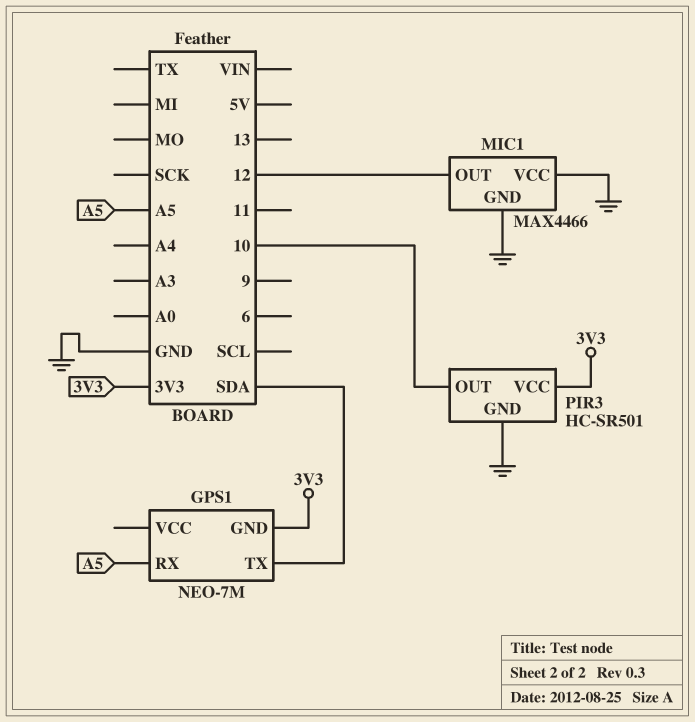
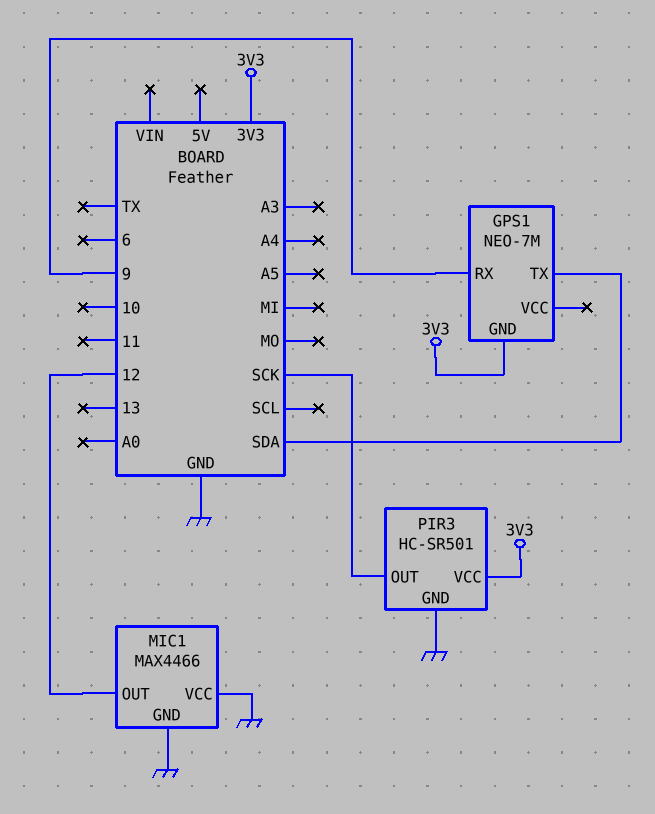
GPS1 pin RX: A5 -> 9
PIR3 pin OUT: 10 -> SCK

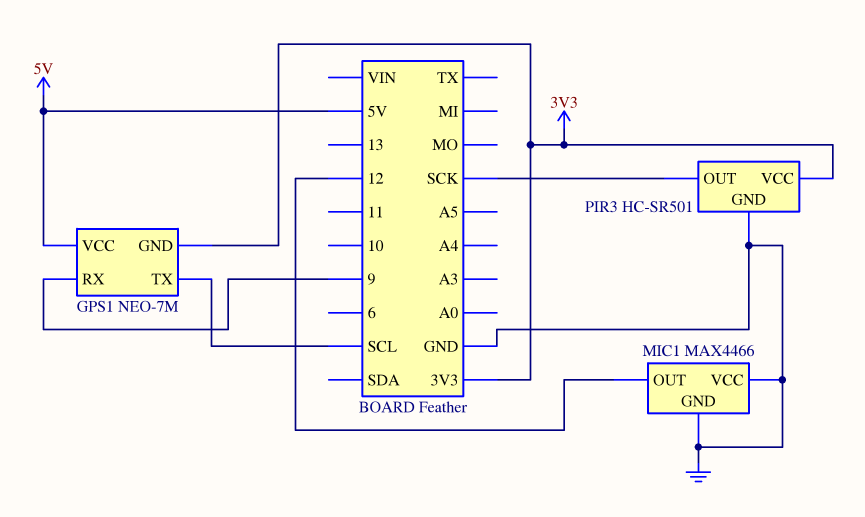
GPS1 pin TX: SDA -> SCL
GPS1 pin VCC: none -> 5V

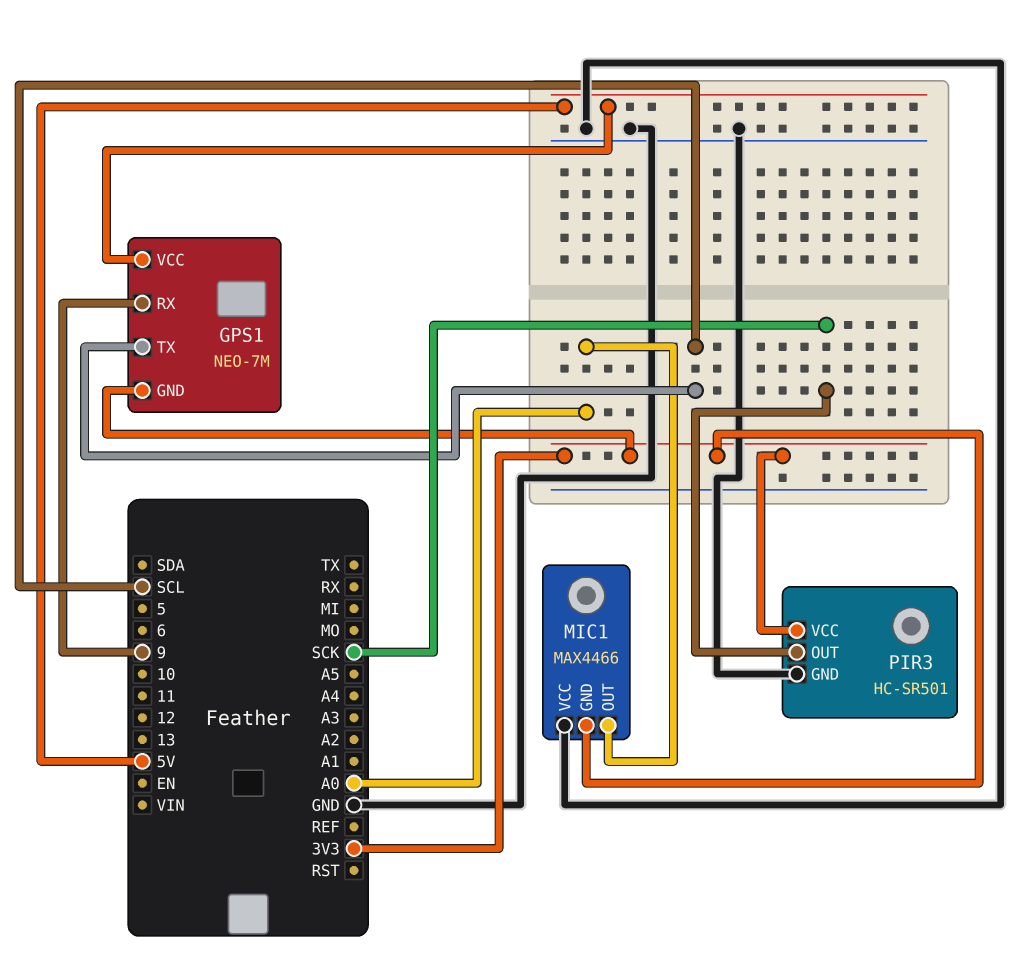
MIC1 pin GND: GND -> 3V3
MIC1 pin OUT: 12 -> A0

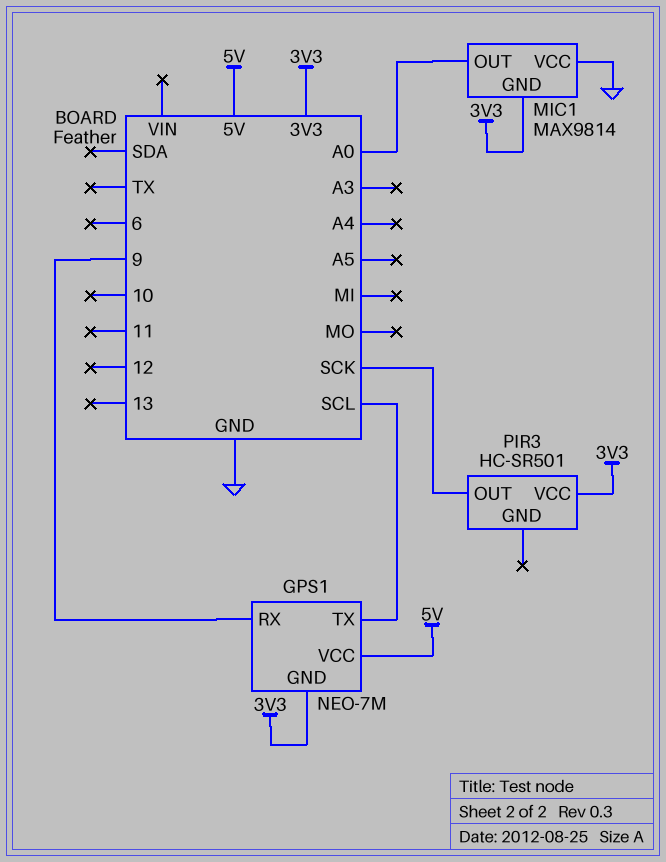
MIC1: MAX4466 -> MAX9814
PIR3 pin GND: GND -> none

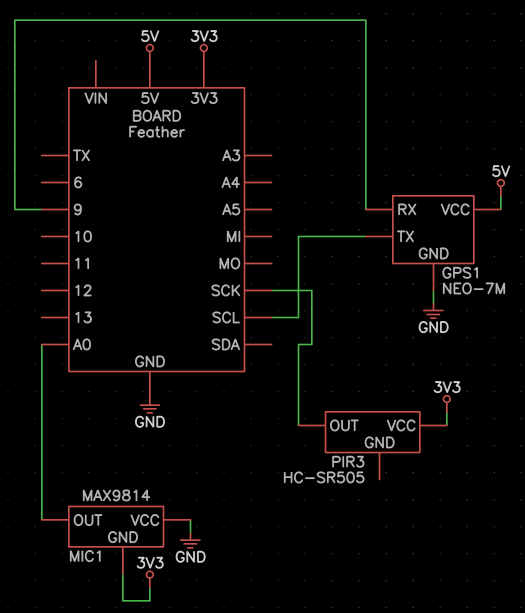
GPS1 pin GND: 3V3 -> GND
PIR3: HC-SR501 -> HC-SR505

